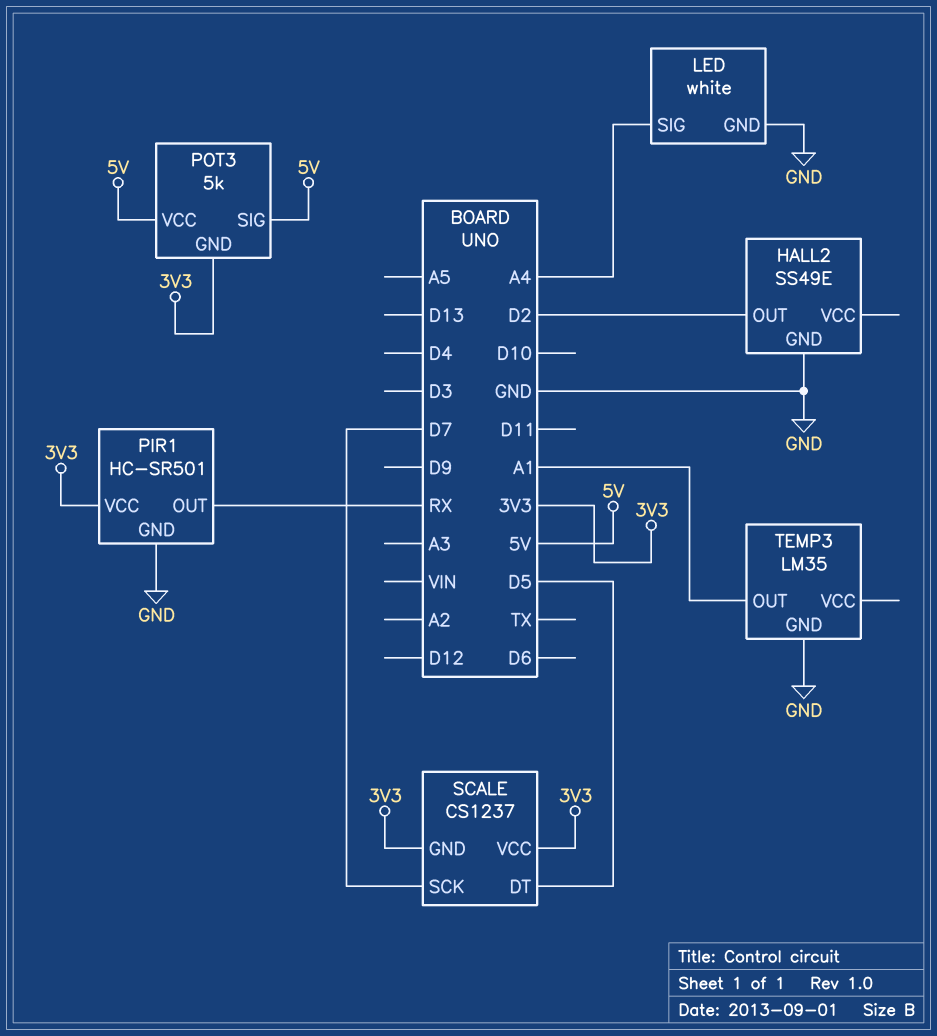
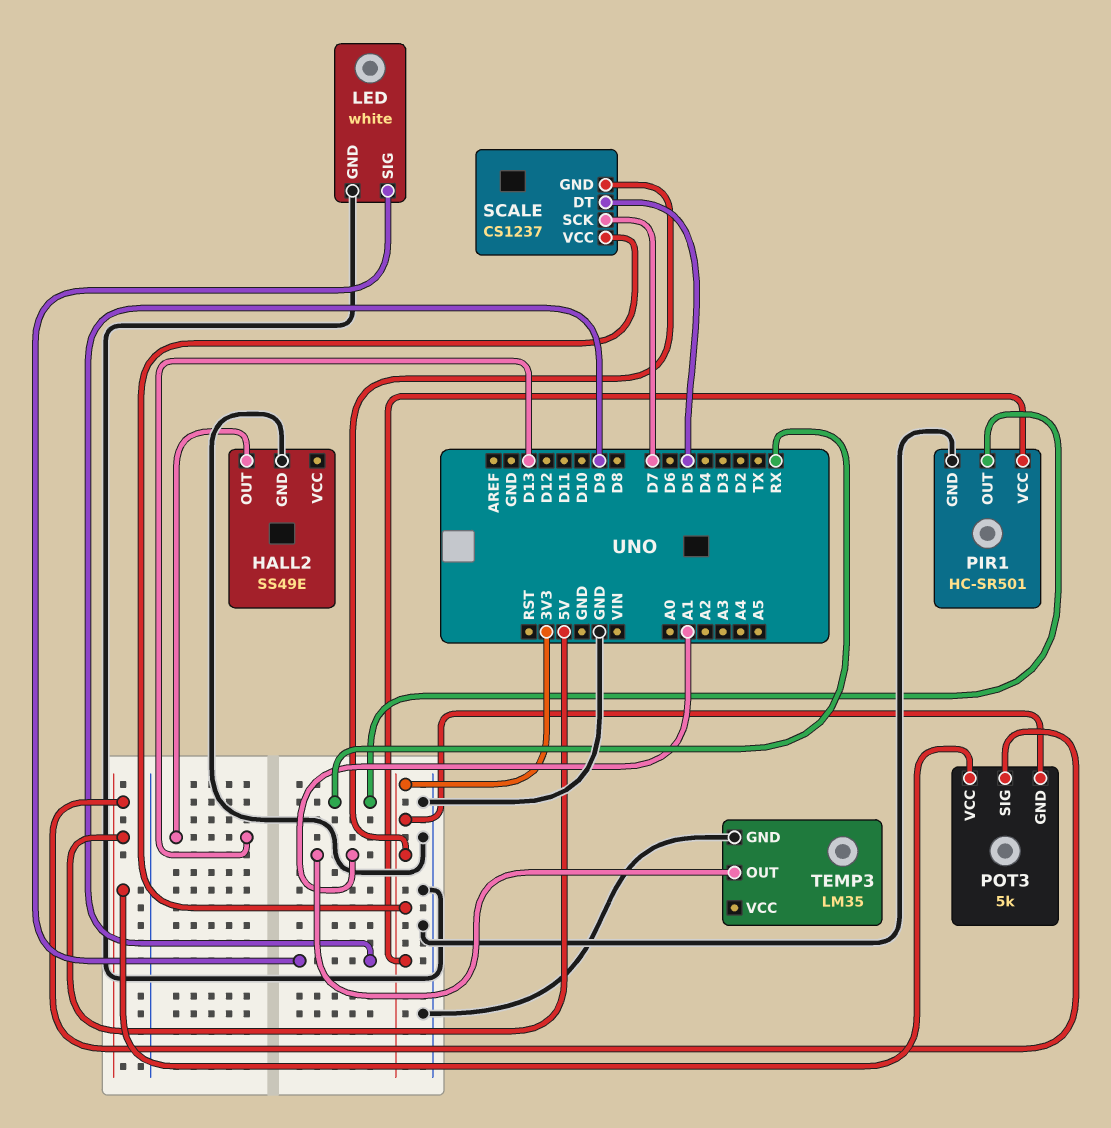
HALL2 pin OUT: D2 -> D13
LED pin SIG: A4 -> D9

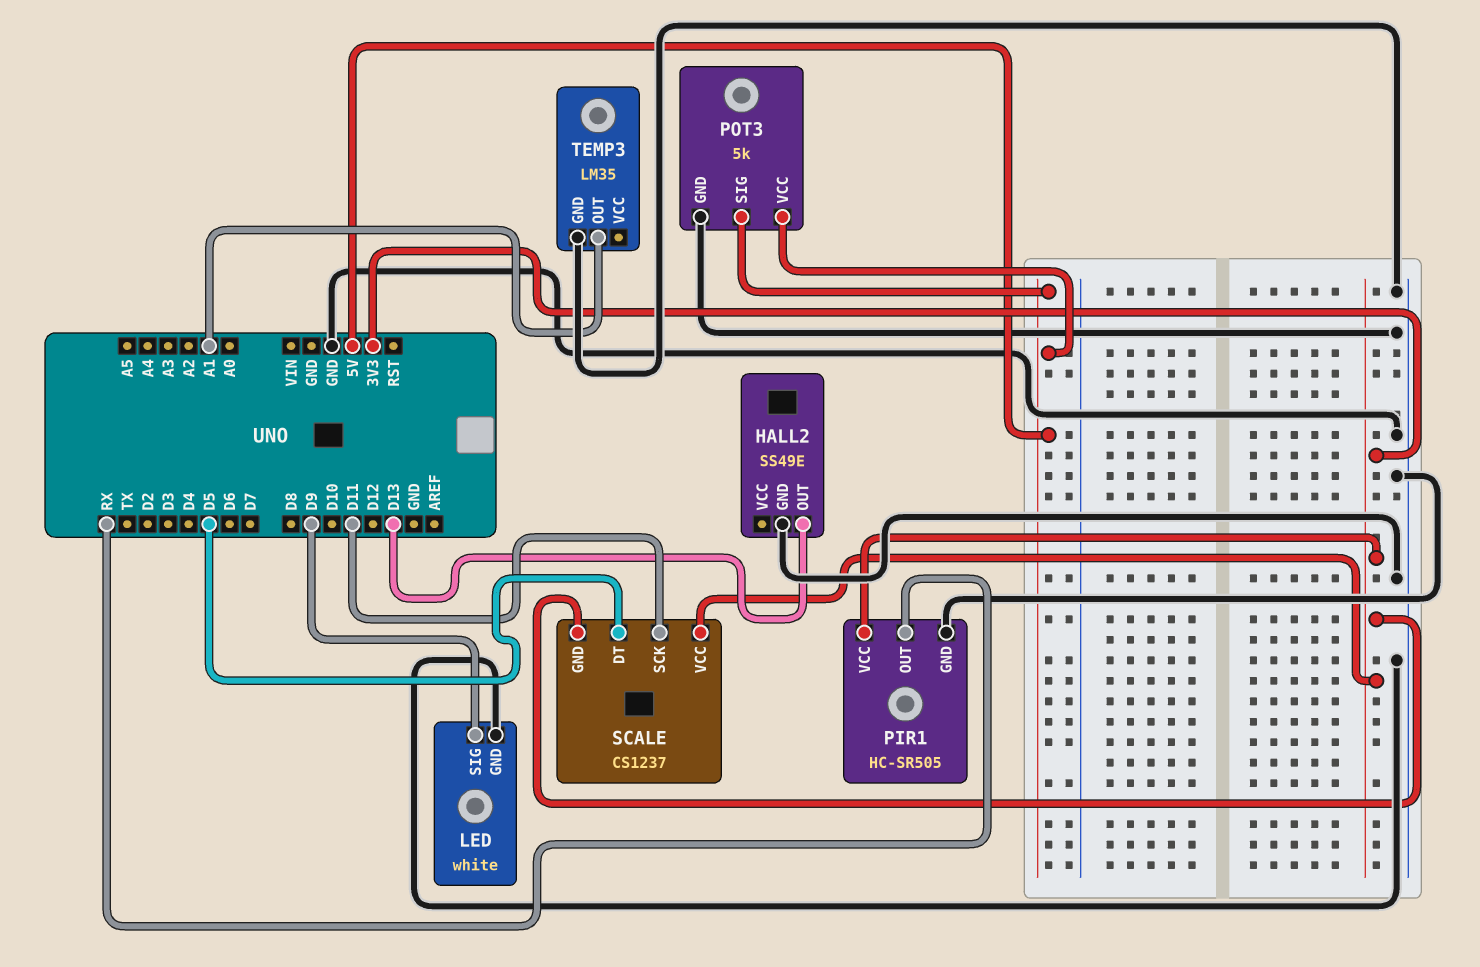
PIR1: HC-SR501 -> HC-SR505
POT3 pin GND: 3V3 -> GND
SCALE pin SCK: D7 -> D11

